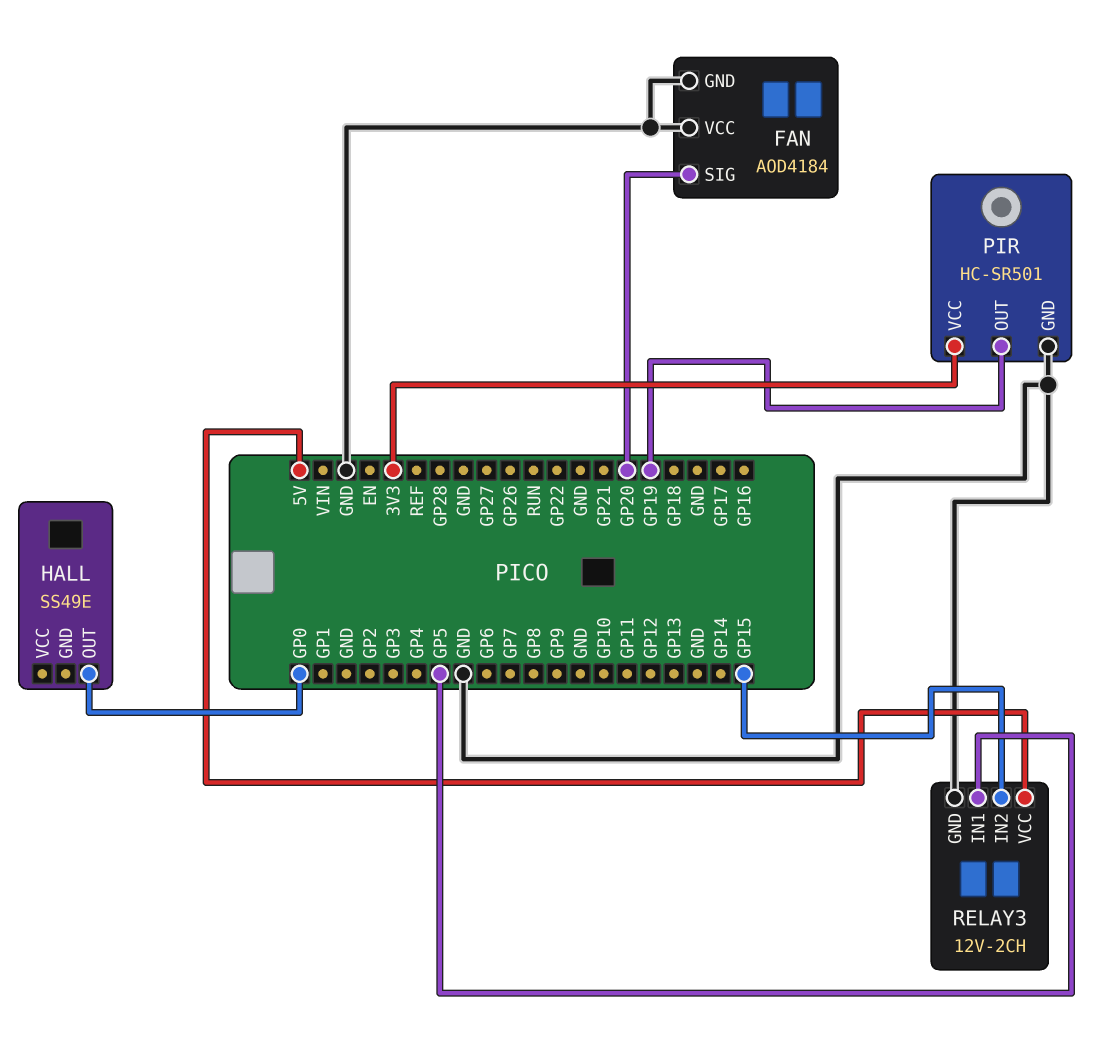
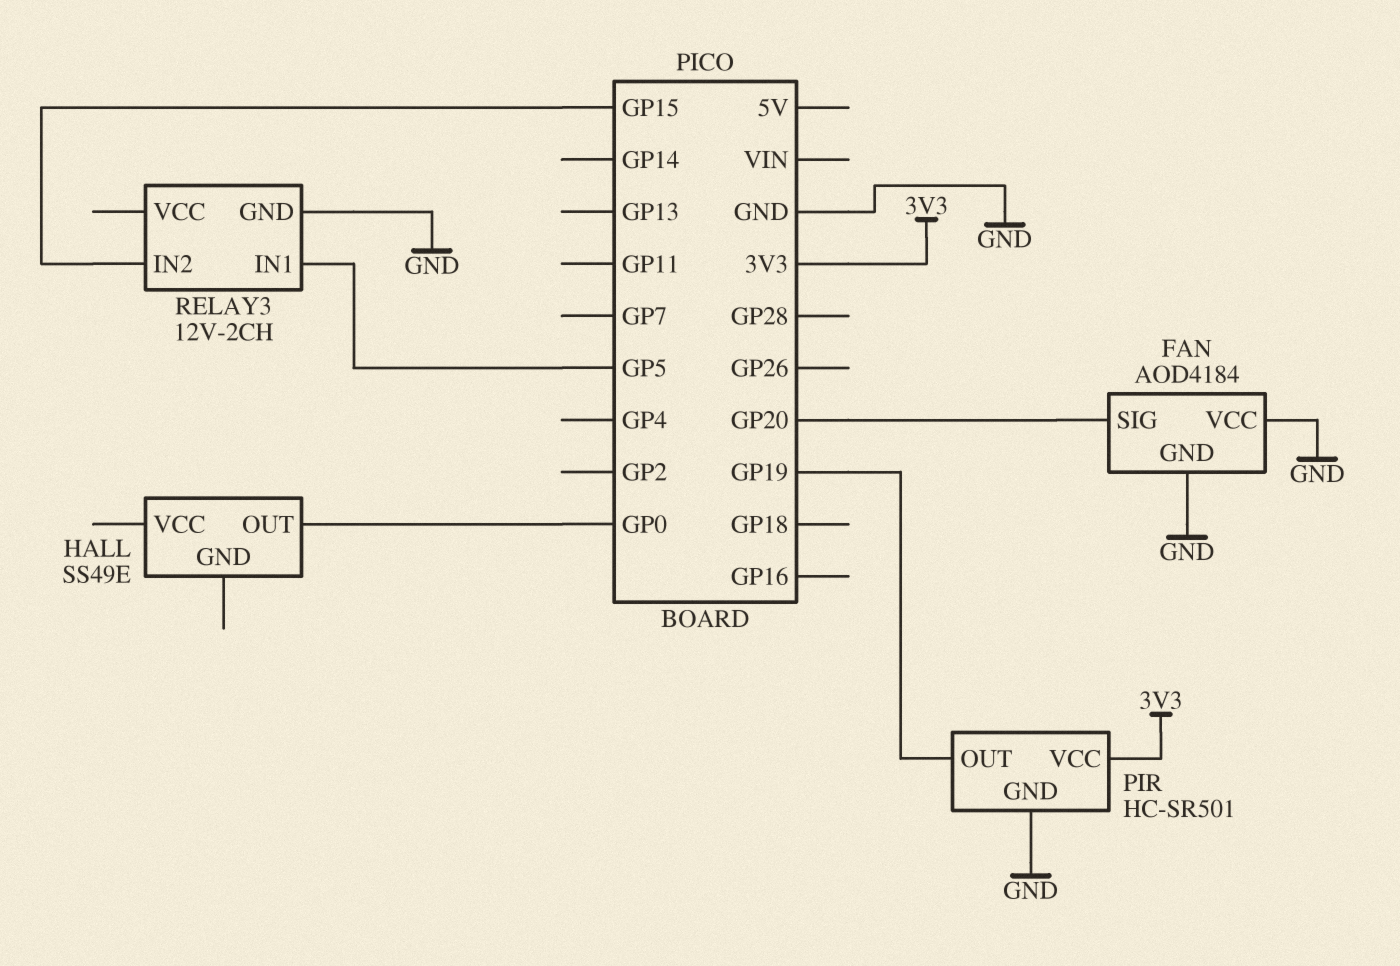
RELAY3 pin VCC: 5V -> none

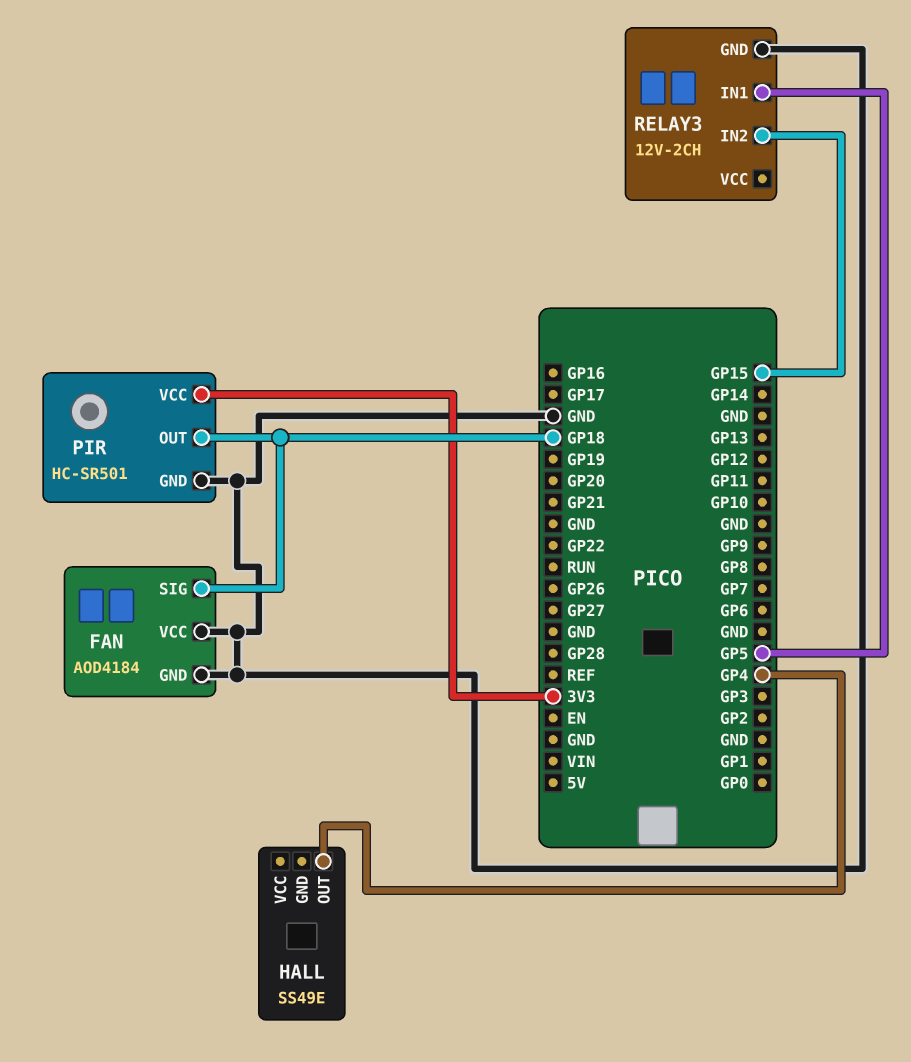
FAN pin SIG: GP20 -> GP18
HALL pin OUT: GP0 -> GP4
PIR pin OUT: GP19 -> GP18

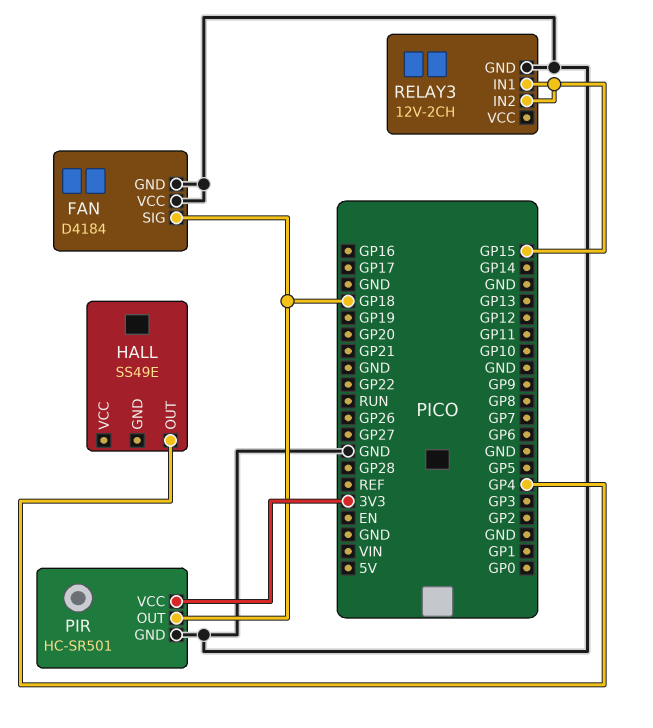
FAN: AOD4184 -> D4184
RELAY3 pin IN1: GP5 -> GP15

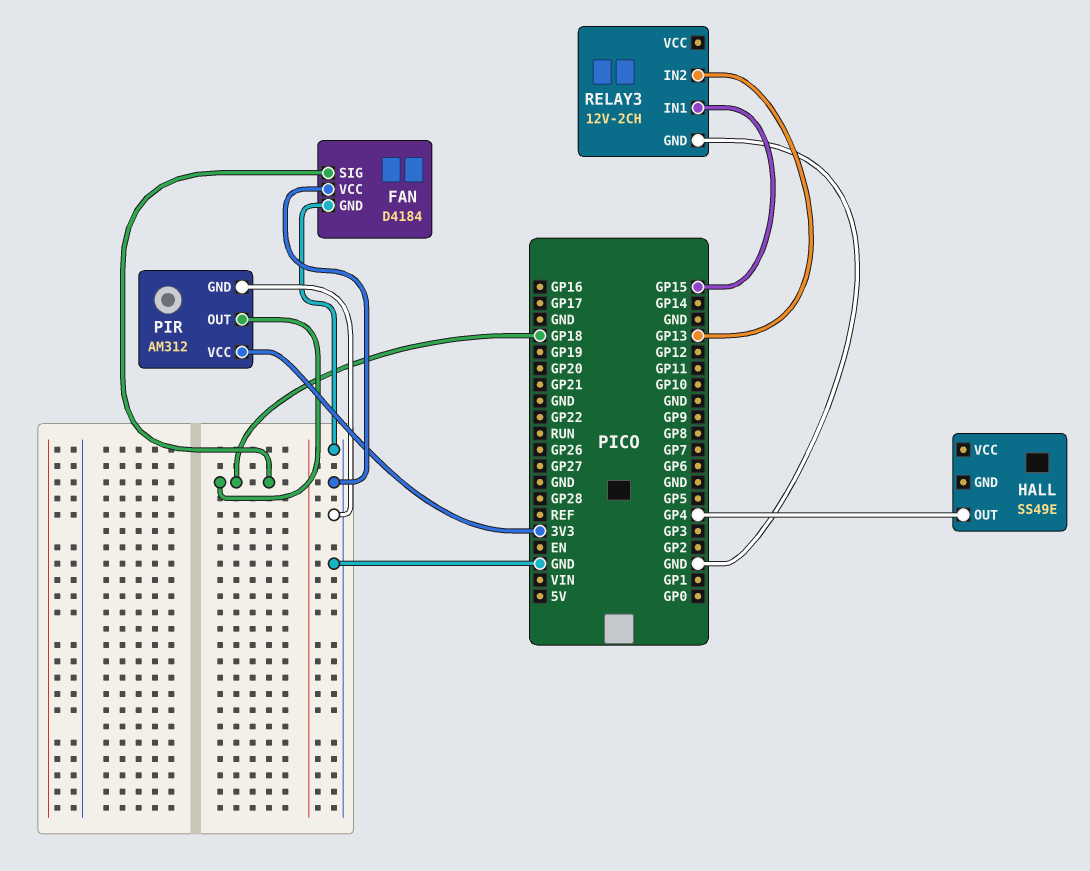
PIR: HC-SR501 -> AM312
RELAY3 pin IN2: GP15 -> GP13

